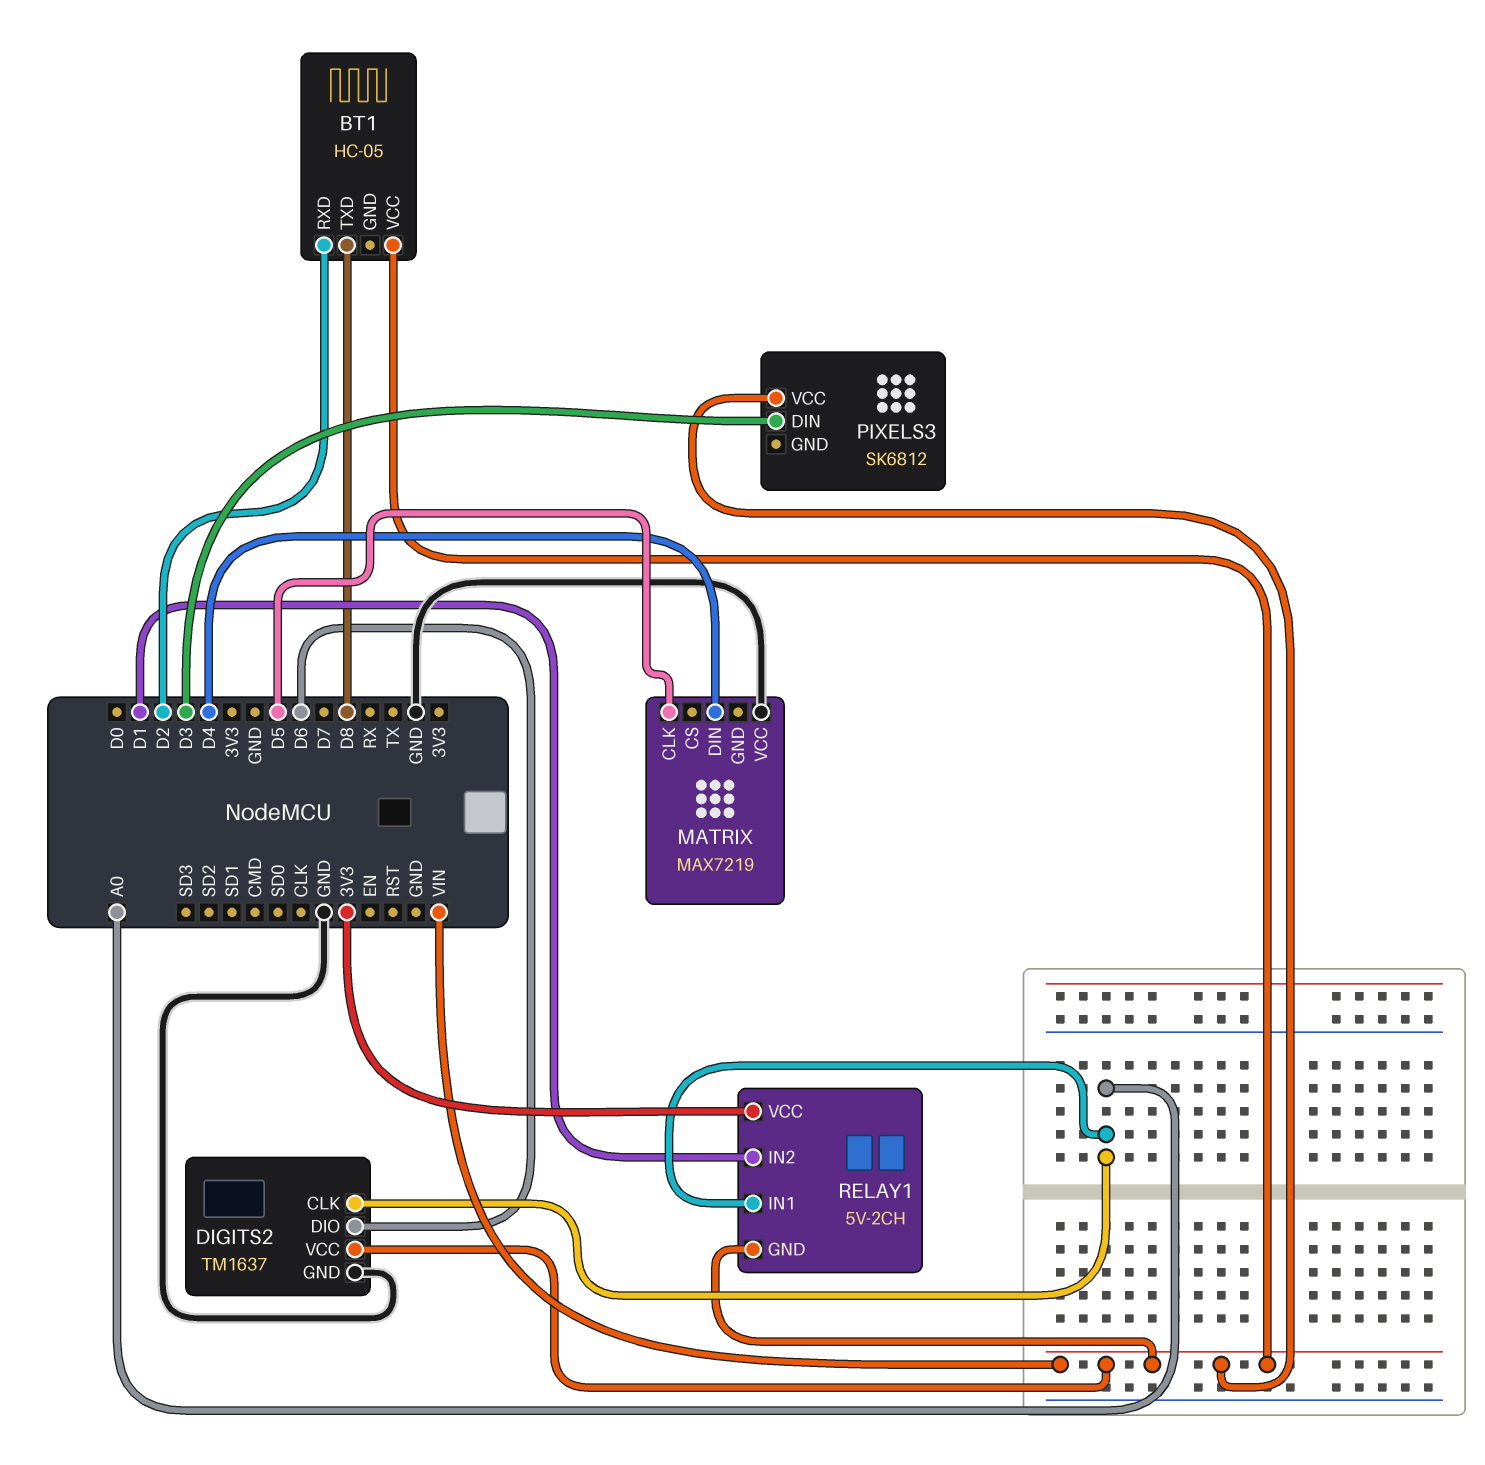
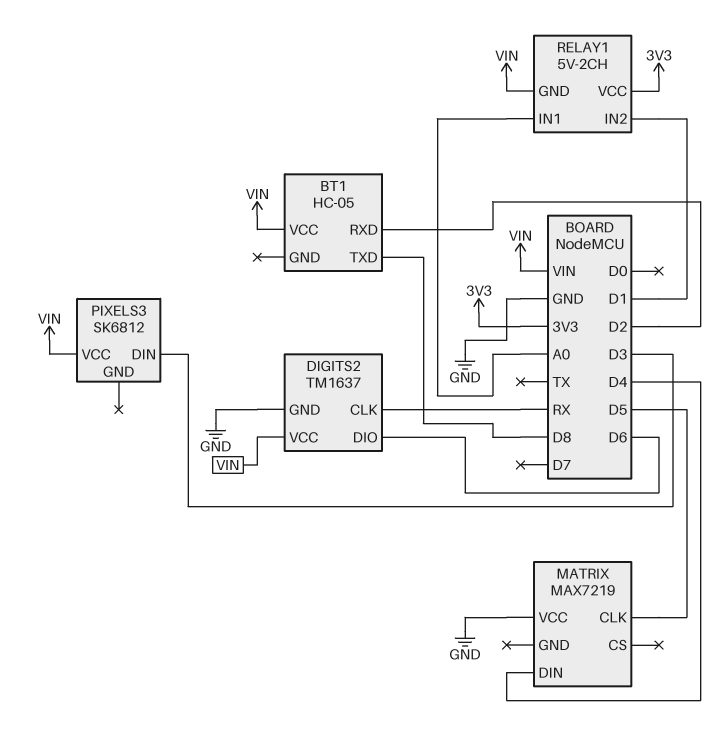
DIGITS2 pin CLK: A0 -> RX

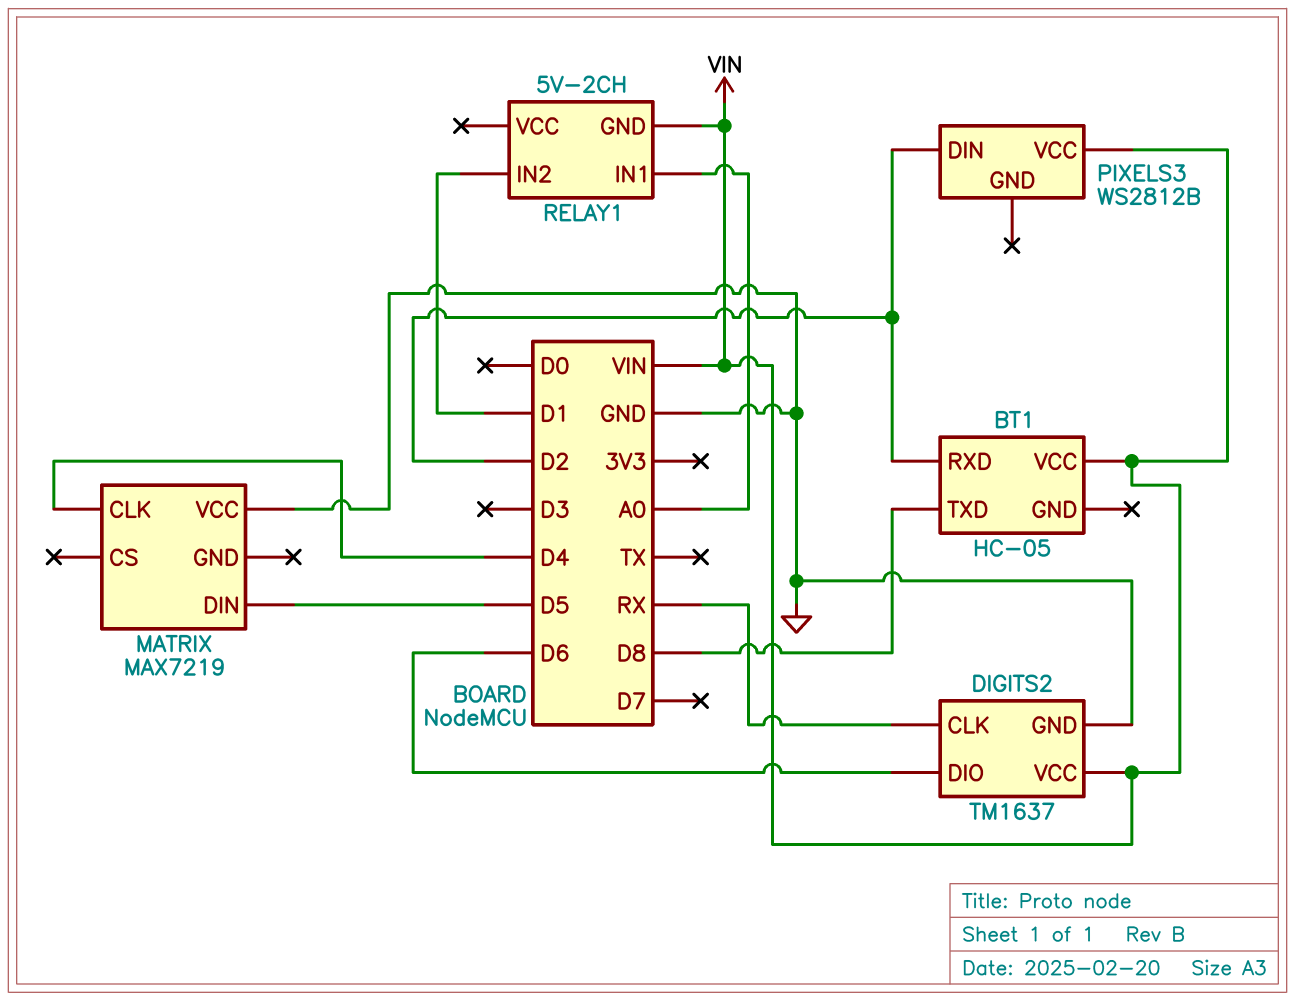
MATRIX pin CLK: D5 -> D4
MATRIX pin DIN: D4 -> D5
PIXELS3: SK6812 -> WS2812B
PIXELS3 pin DIN: D3 -> D2
RELAY1 pin VCC: 3V3 -> none

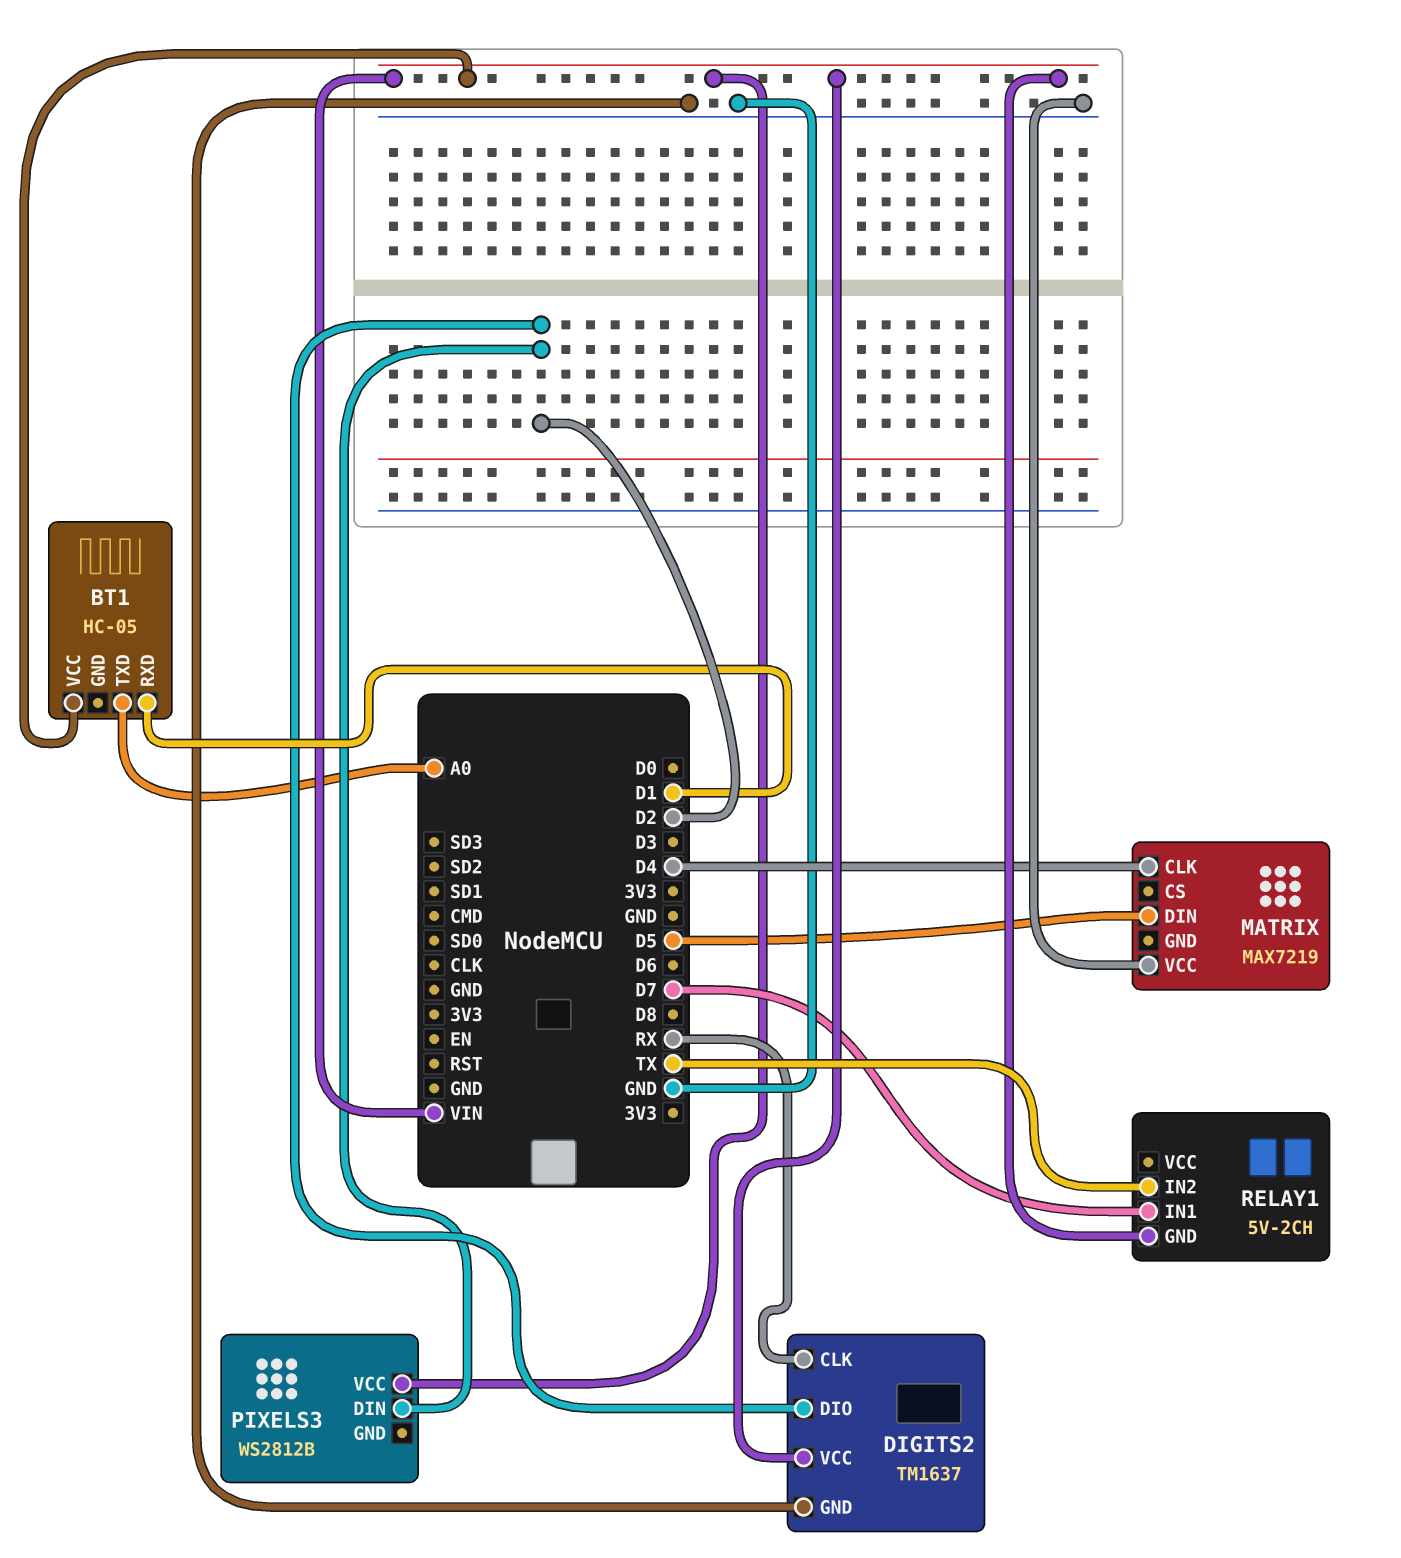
BT1 pin RXD: D2 -> D1
BT1 pin TXD: D8 -> A0
DIGITS2 pin DIO: D6 -> D2
RELAY1 pin IN1: A0 -> D7
RELAY1 pin IN2: D1 -> TX

